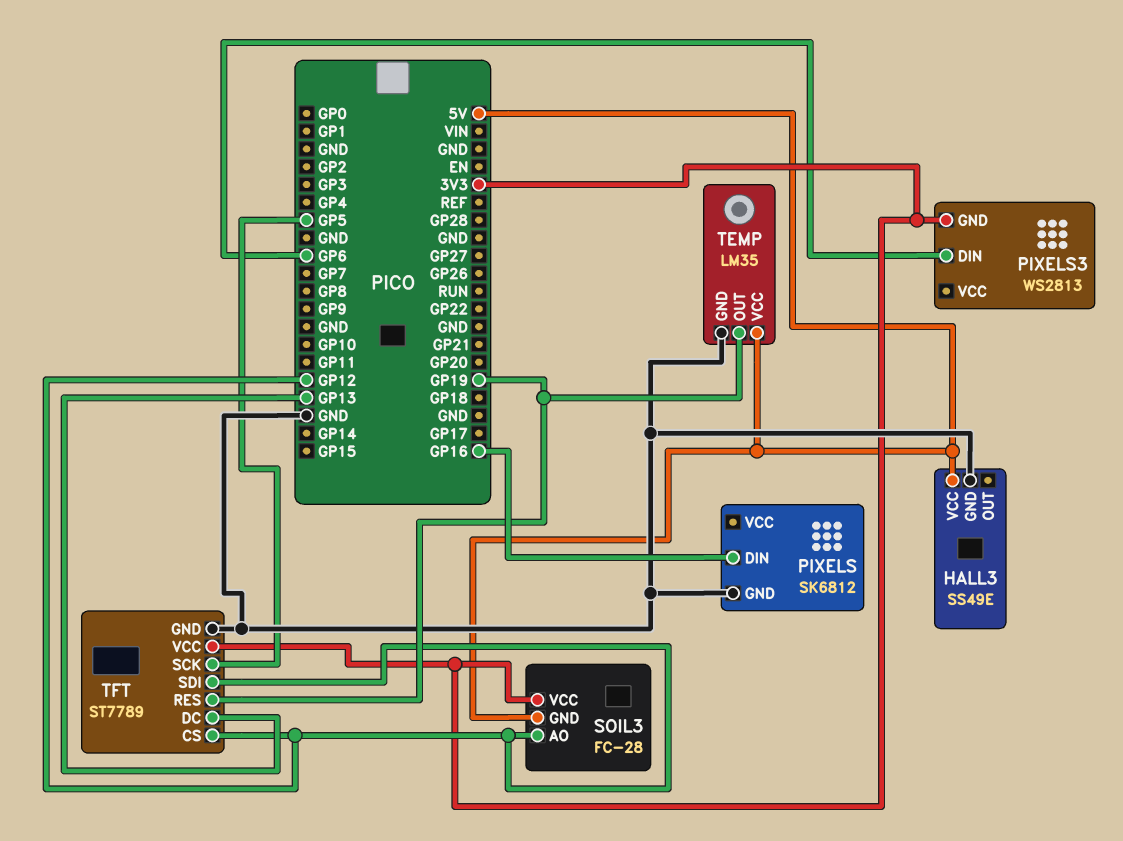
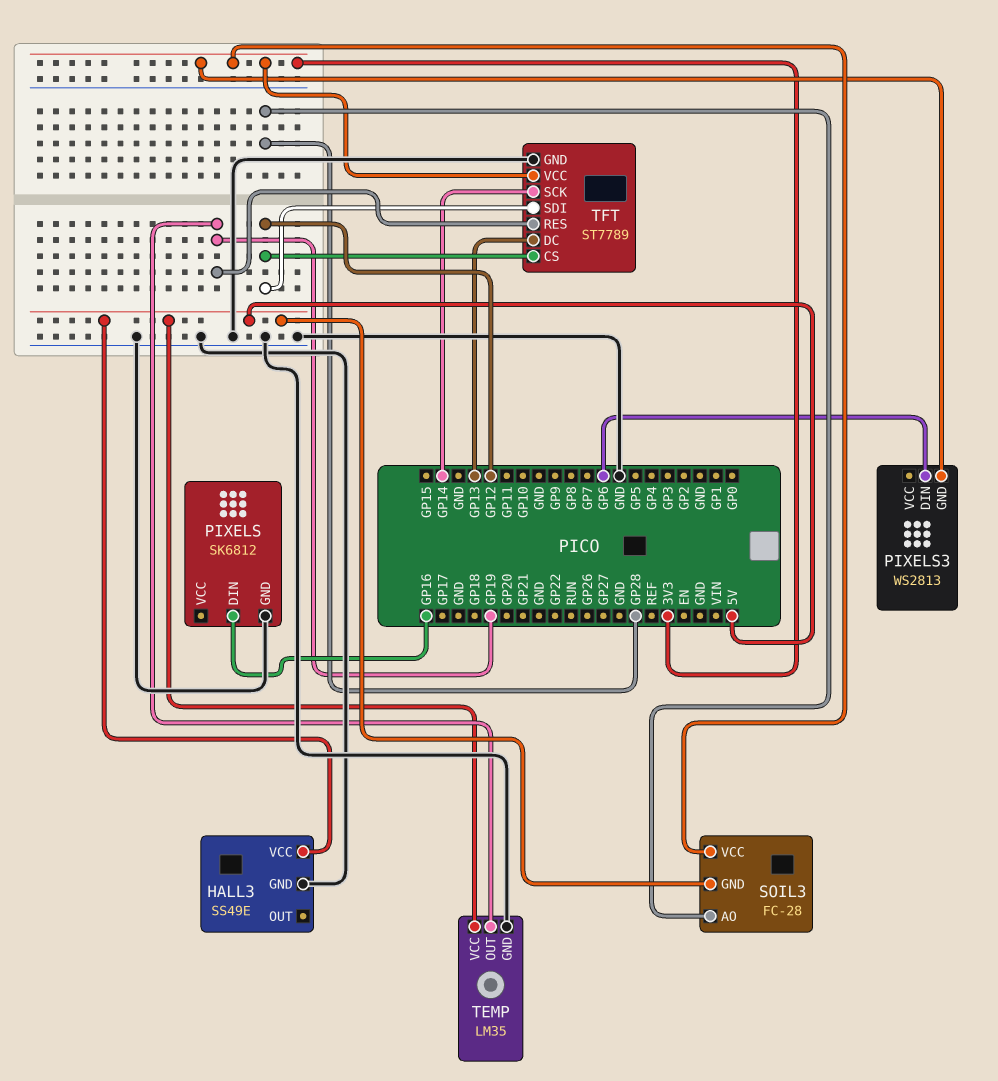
SOIL3 pin AO: GP12 -> GP28
TFT pin SCK: GP5 -> GP14

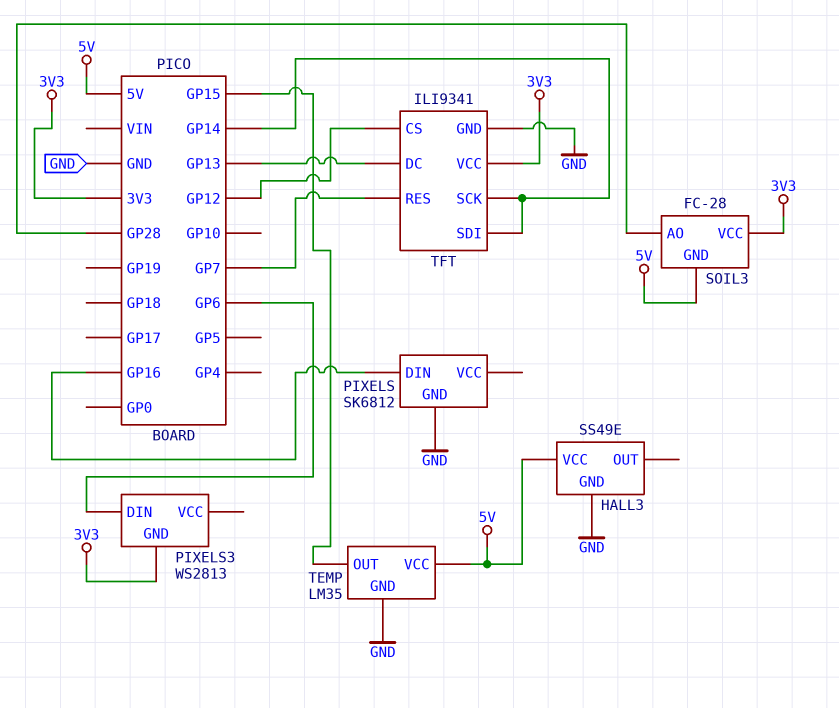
TEMP pin OUT: GP19 -> GP15
TFT: ST7789 -> ILI9341
TFT pin RES: GP19 -> GP7
TFT pin SDI: GP12 -> GP14

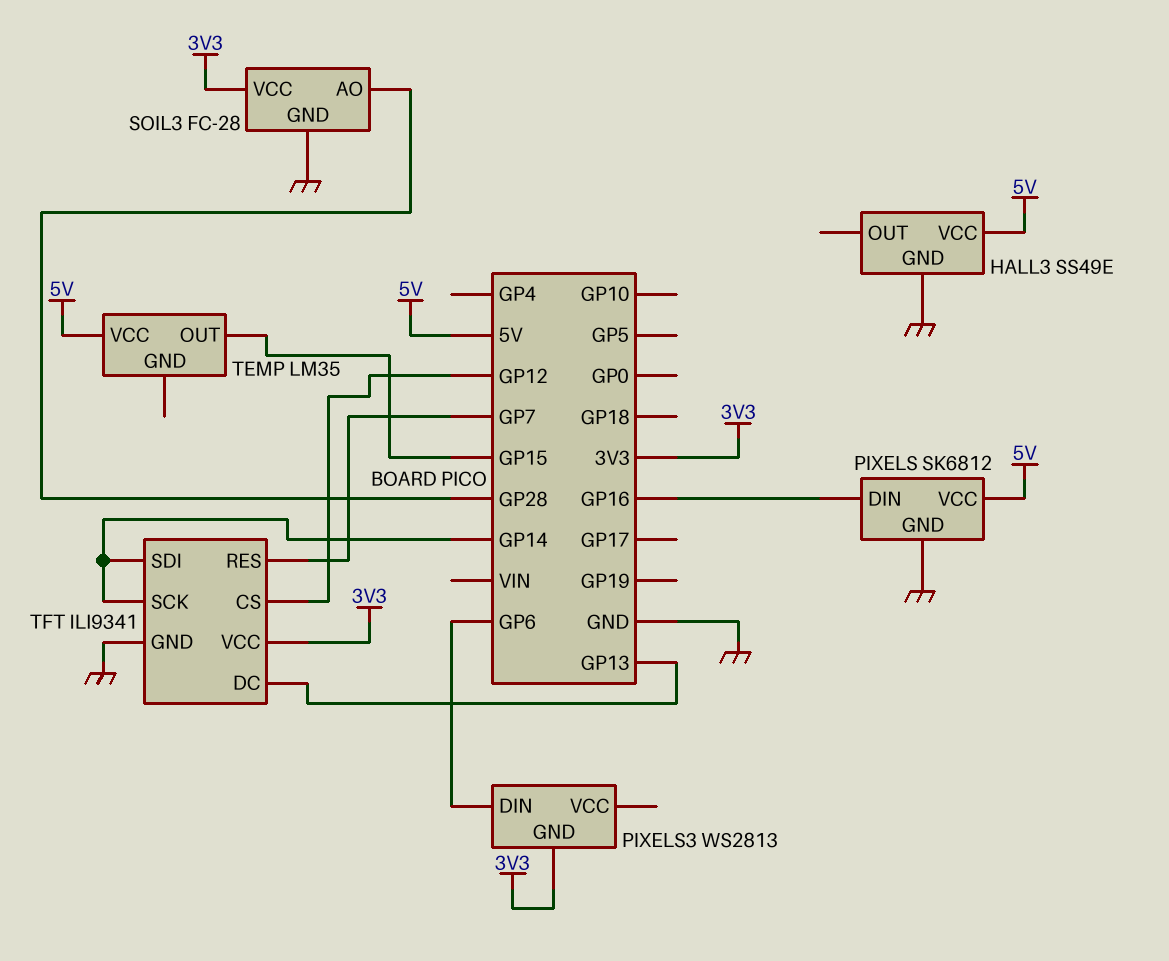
PIXELS pin VCC: none -> 5V
SOIL3 pin GND: 5V -> GND
TEMP pin GND: GND -> none

